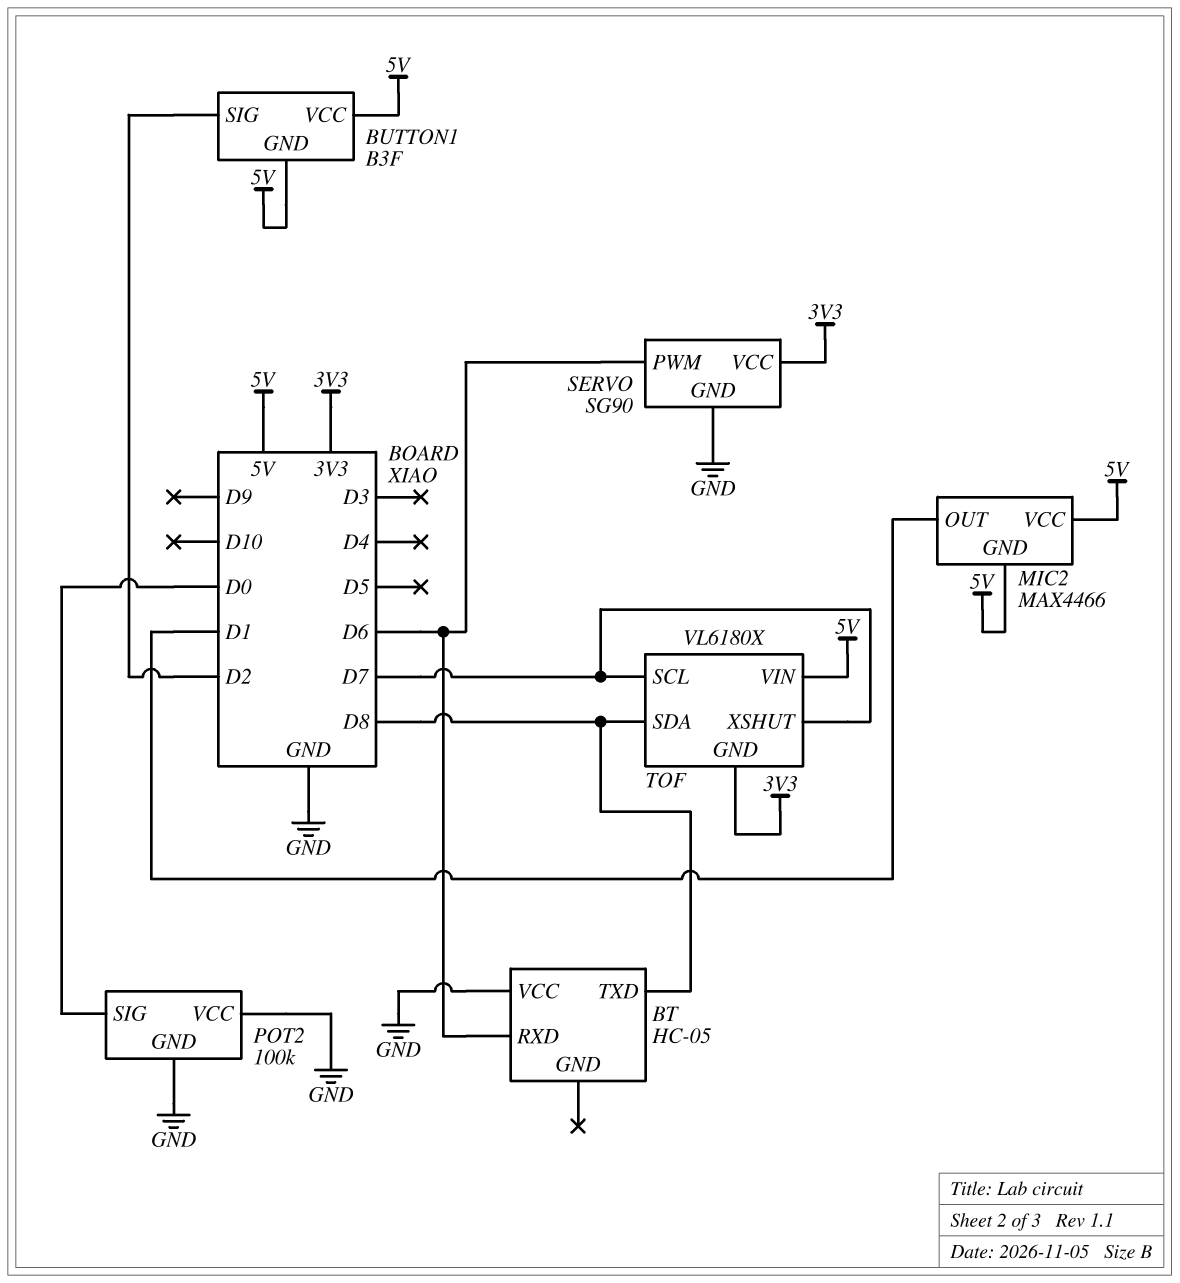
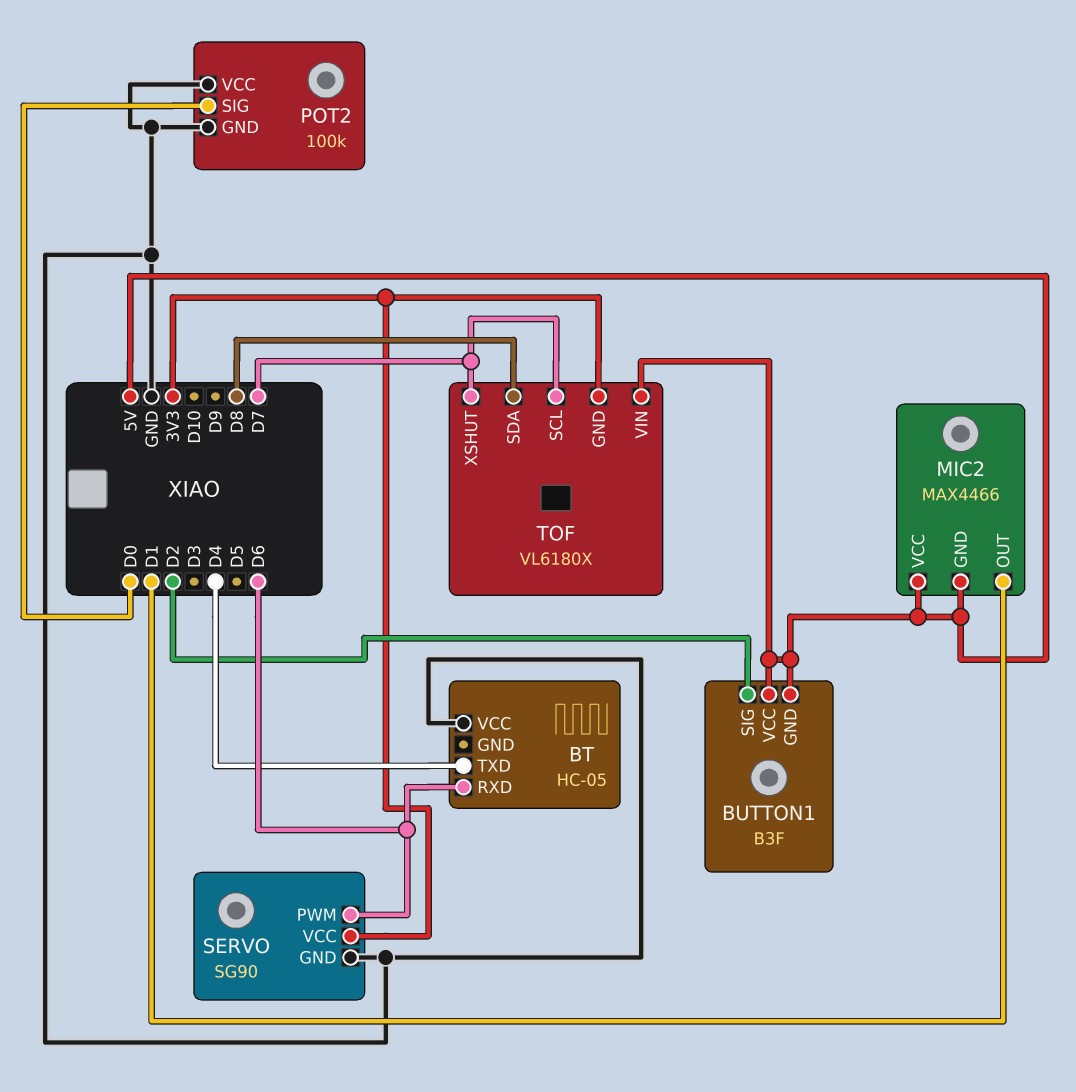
BT pin TXD: D8 -> D4

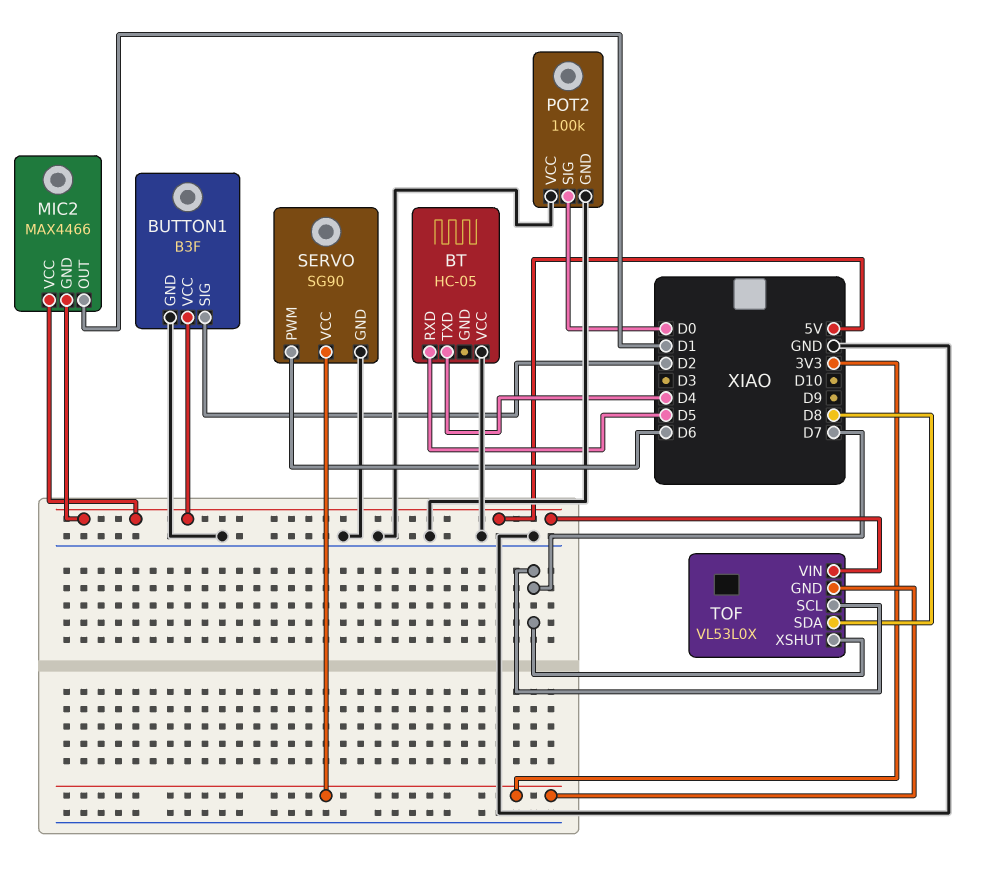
BT pin RXD: D6 -> D5
BUTTON1 pin GND: 5V -> GND
TOF: VL6180X -> VL53L0X

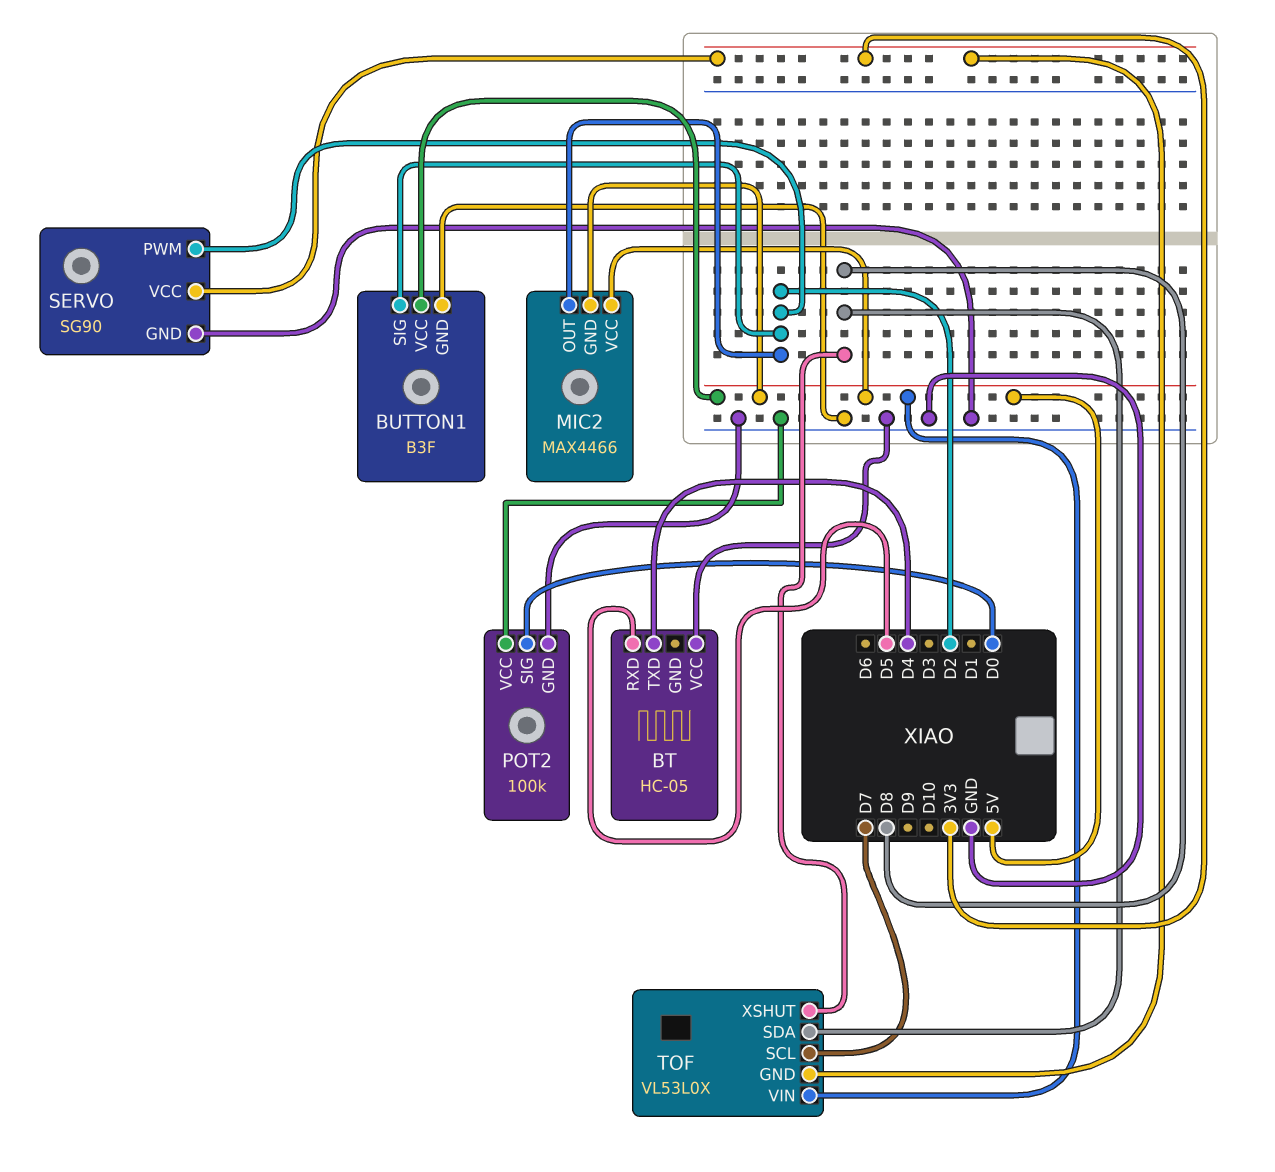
MIC2 pin OUT: D1 -> D2
SERVO pin PWM: D6 -> D2
TOF pin XSHUT: D7 -> D8

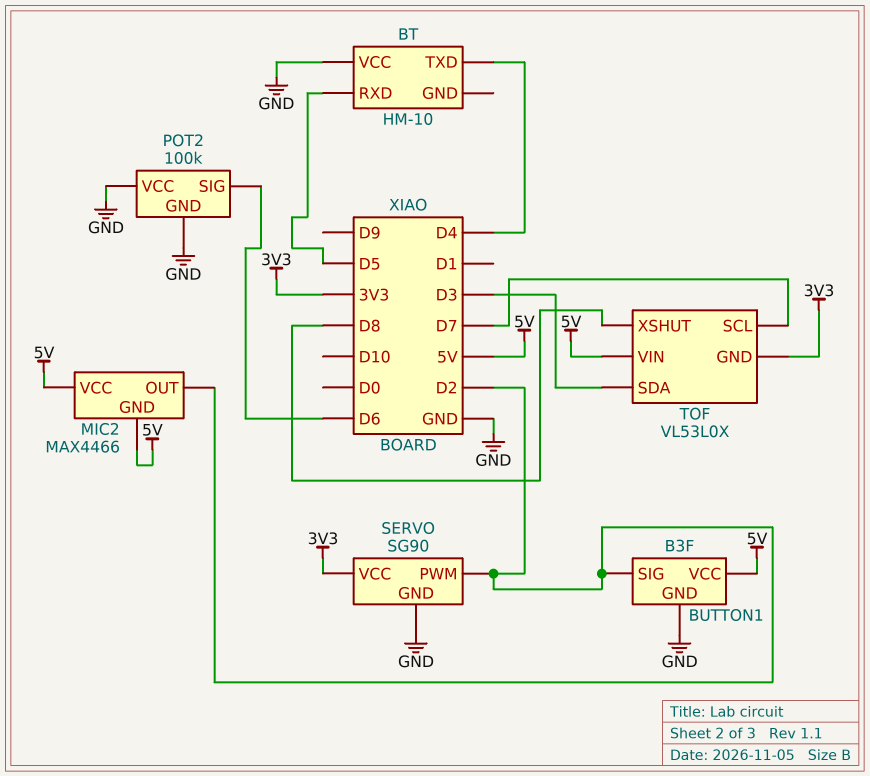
BT: HC-05 -> HM-10
POT2 pin SIG: D0 -> D6
TOF pin SDA: D8 -> D3

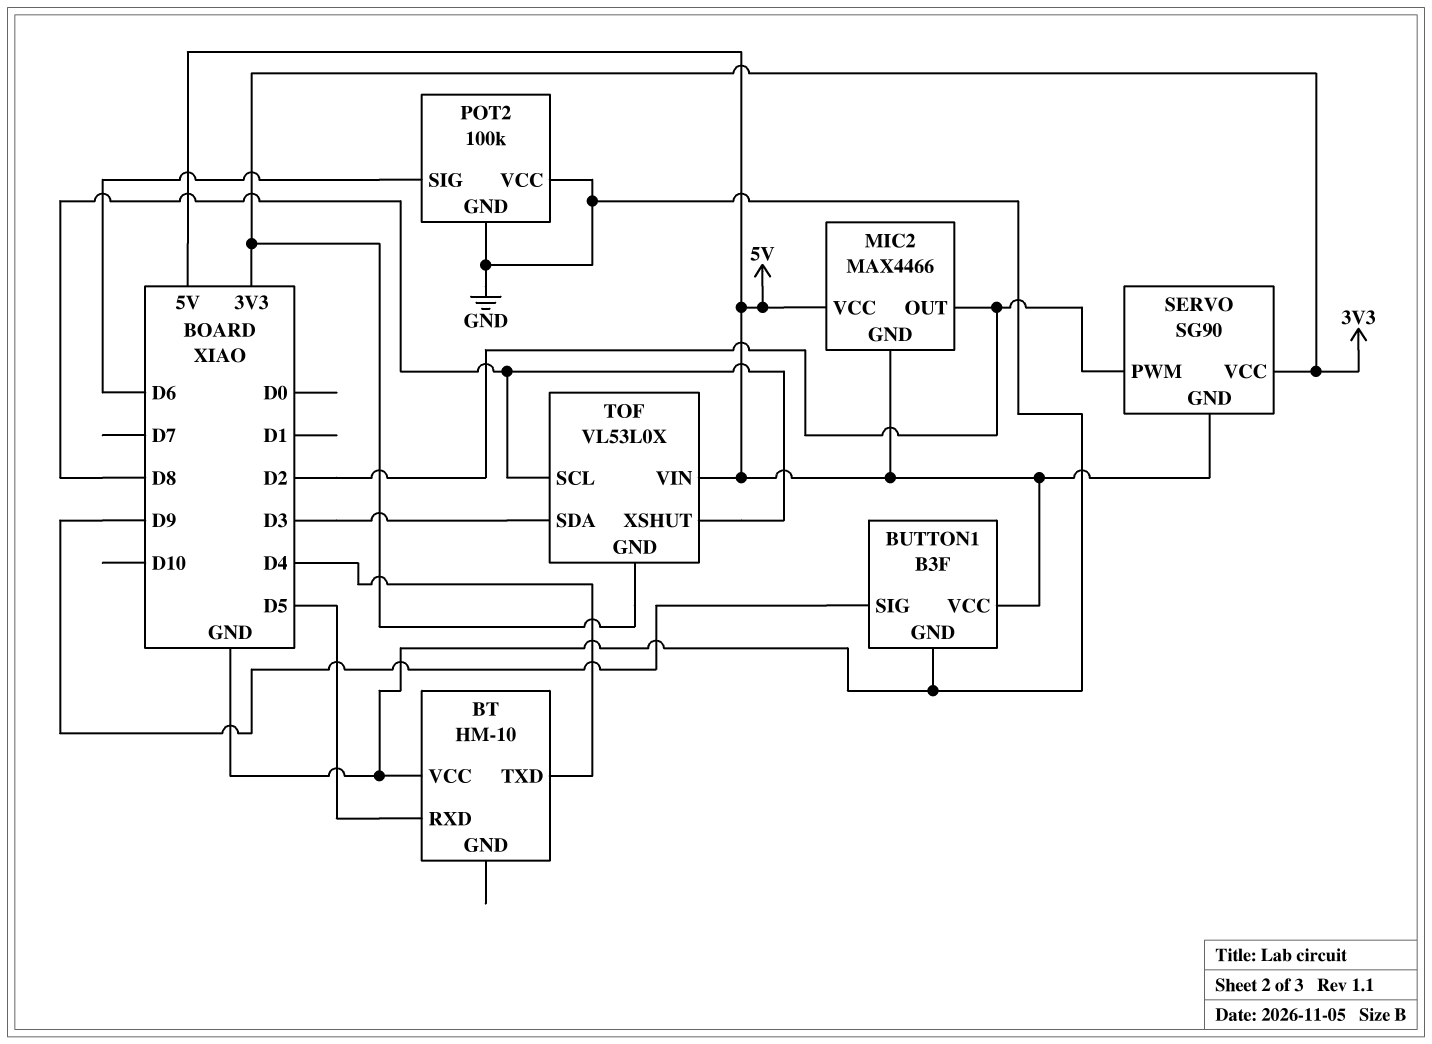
BUTTON1 pin SIG: D2 -> D9
SERVO pin GND: GND -> 5V
TOF pin SCL: D7 -> D8

